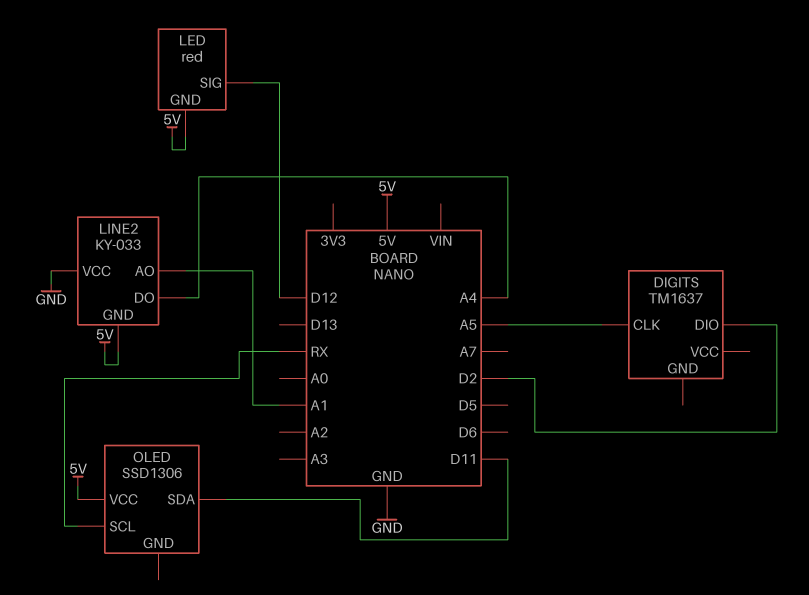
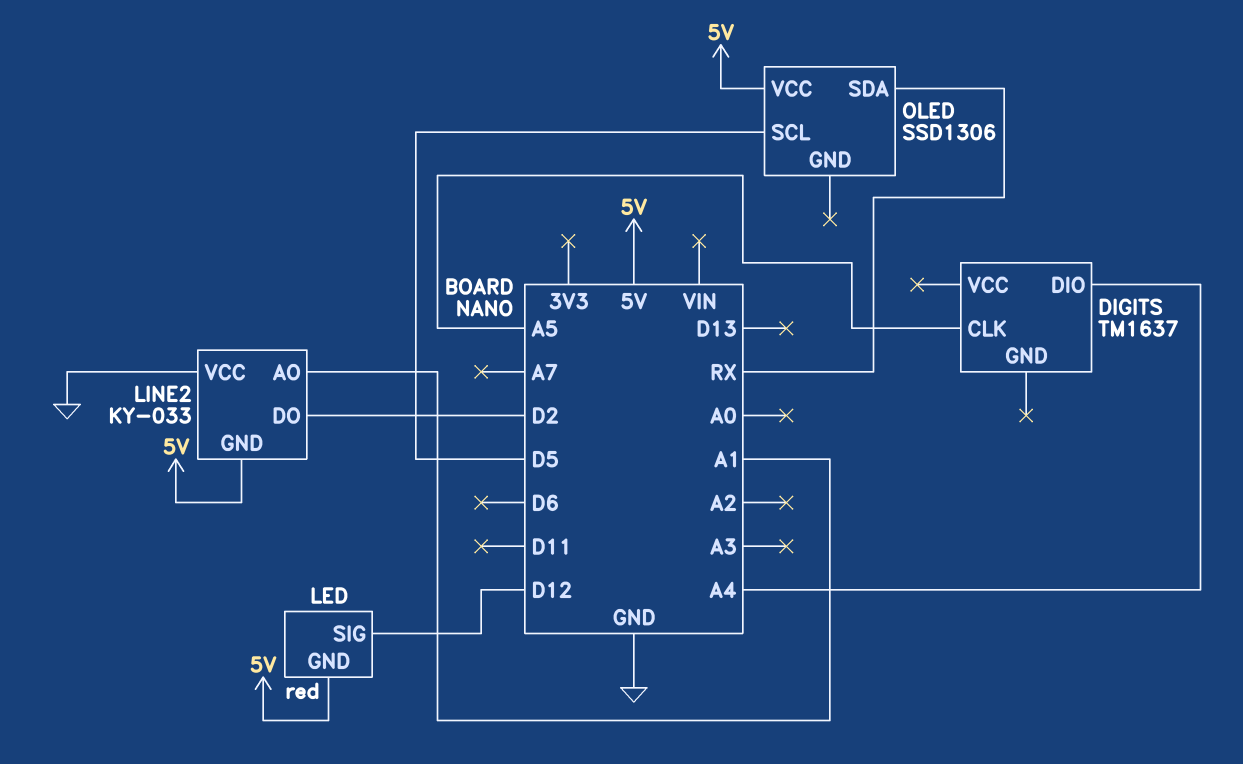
DIGITS pin DIO: D2 -> A4
LINE2 pin DO: A4 -> D2
OLED pin SCL: RX -> D5
OLED pin SDA: D11 -> RX

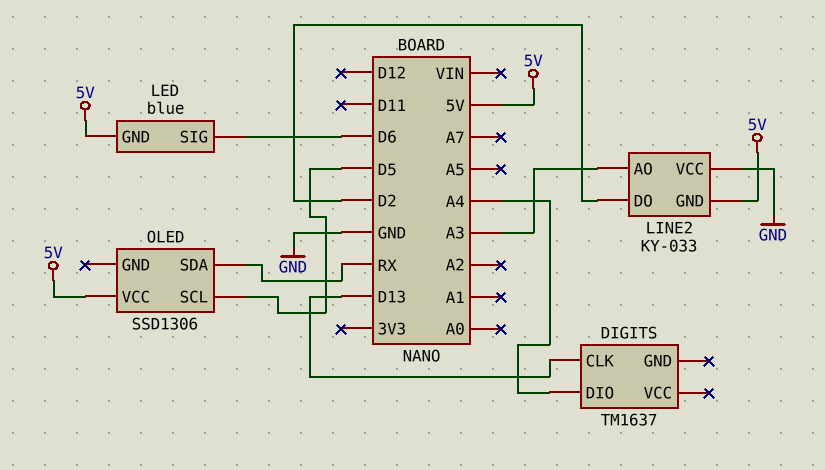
DIGITS pin CLK: A5 -> D13
LED: red -> blue
LED pin SIG: D12 -> D6
LINE2 pin AO: A1 -> A3

